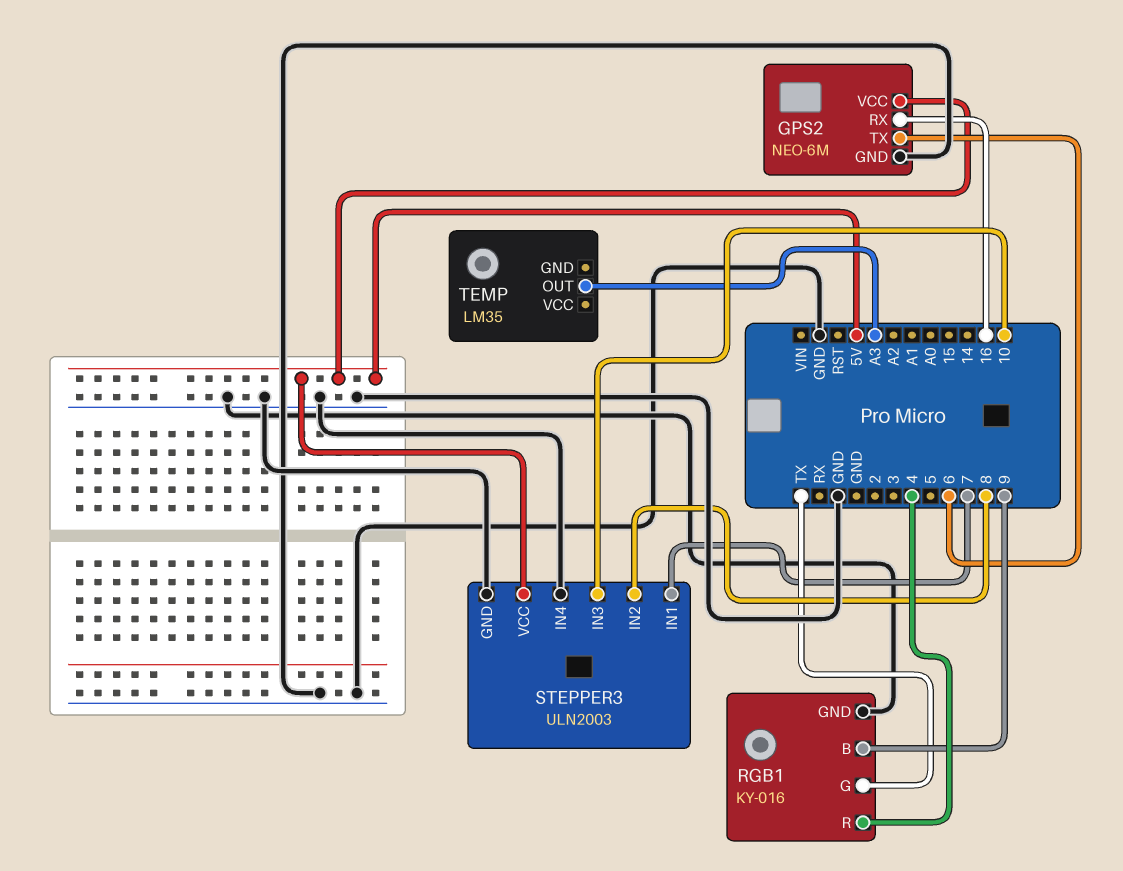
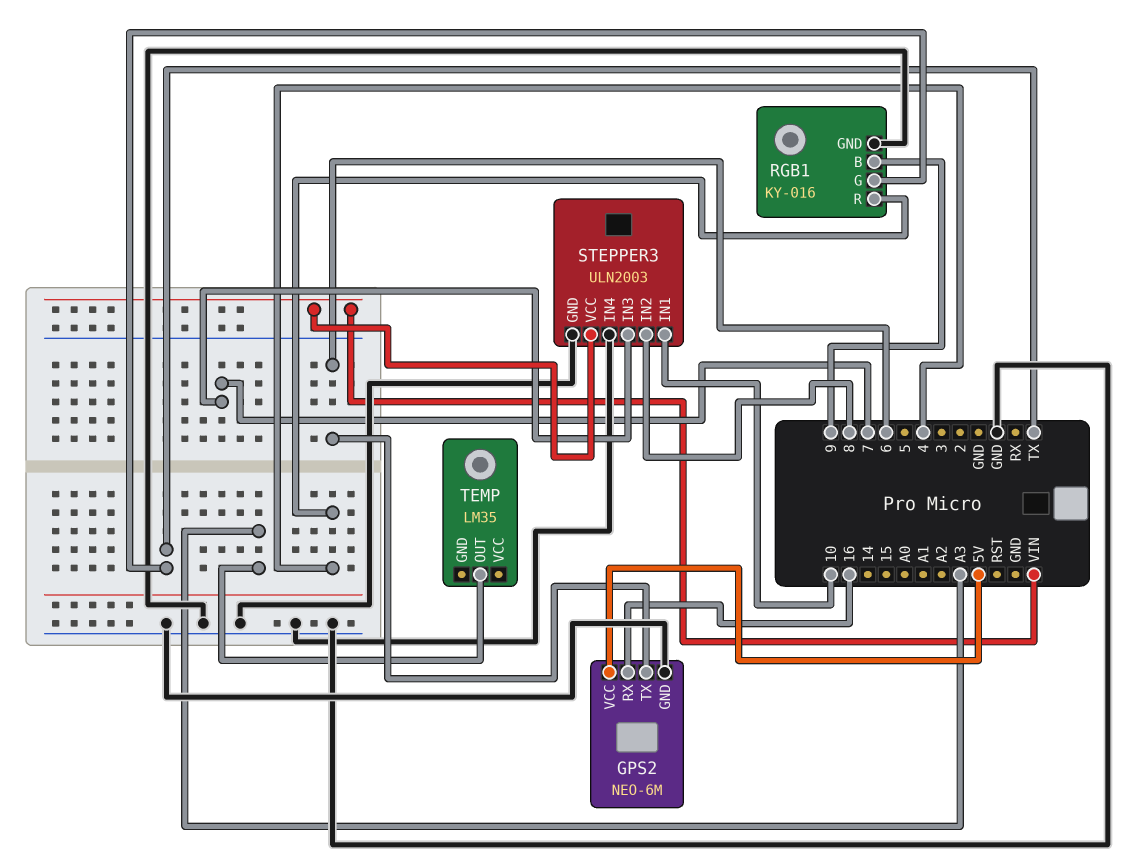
STEPPER3 pin IN1: 7 -> 10
STEPPER3 pin IN3: 10 -> 7
STEPPER3 pin VCC: 5V -> VIN

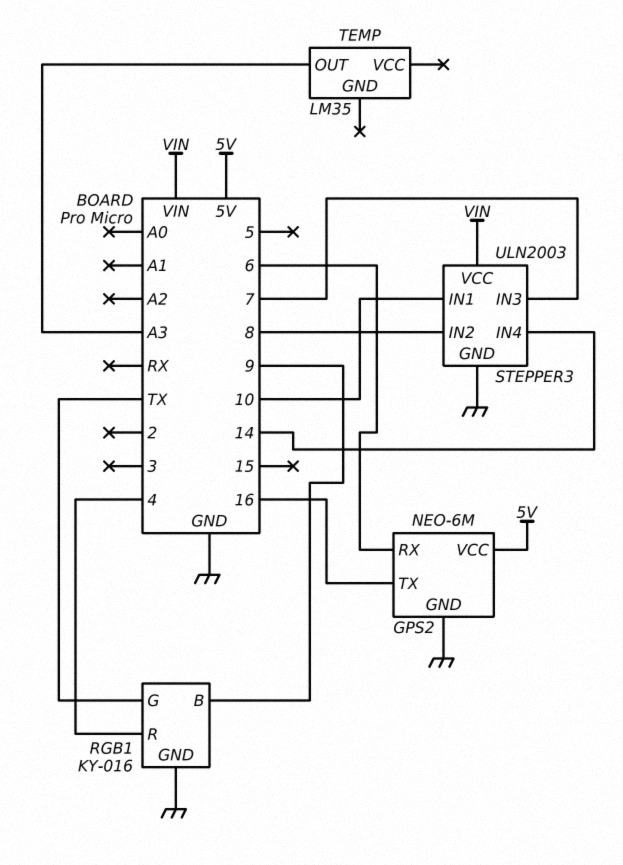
GPS2 pin RX: 16 -> 6
GPS2 pin TX: 6 -> 16
STEPPER3 pin IN4: GND -> 14

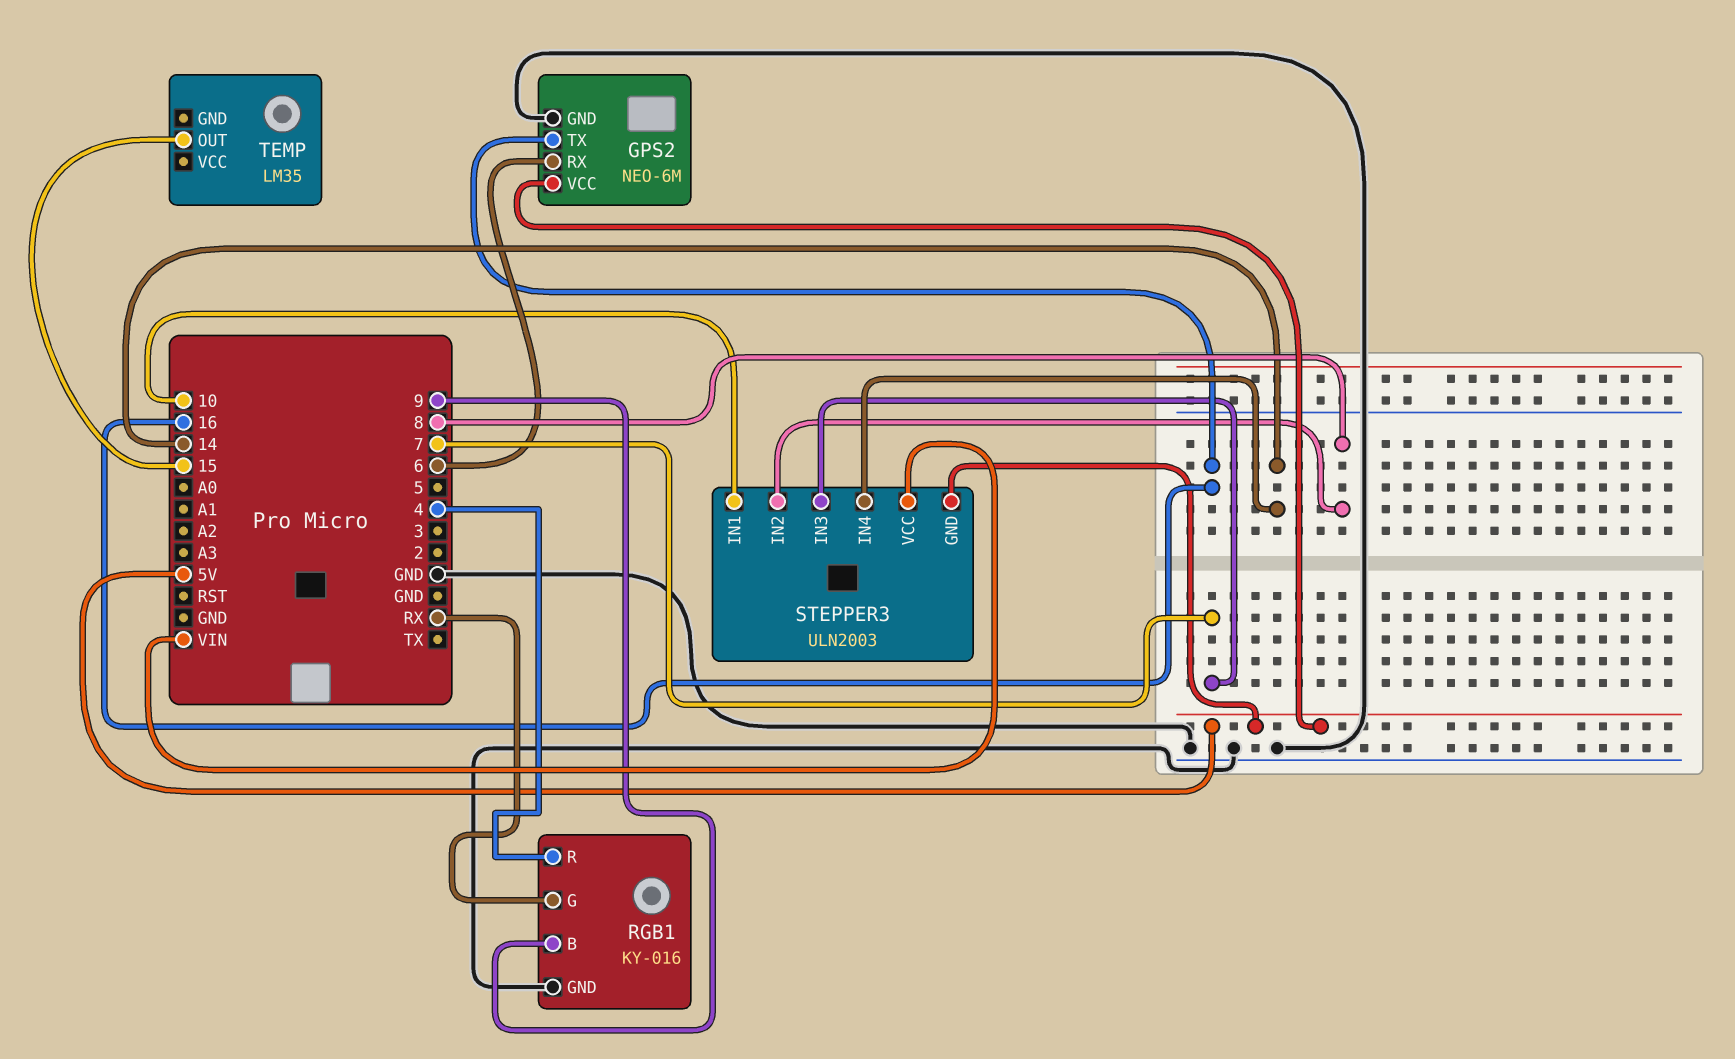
RGB1 pin G: TX -> RX
STEPPER3 pin GND: GND -> 5V
TEMP pin OUT: A3 -> 15

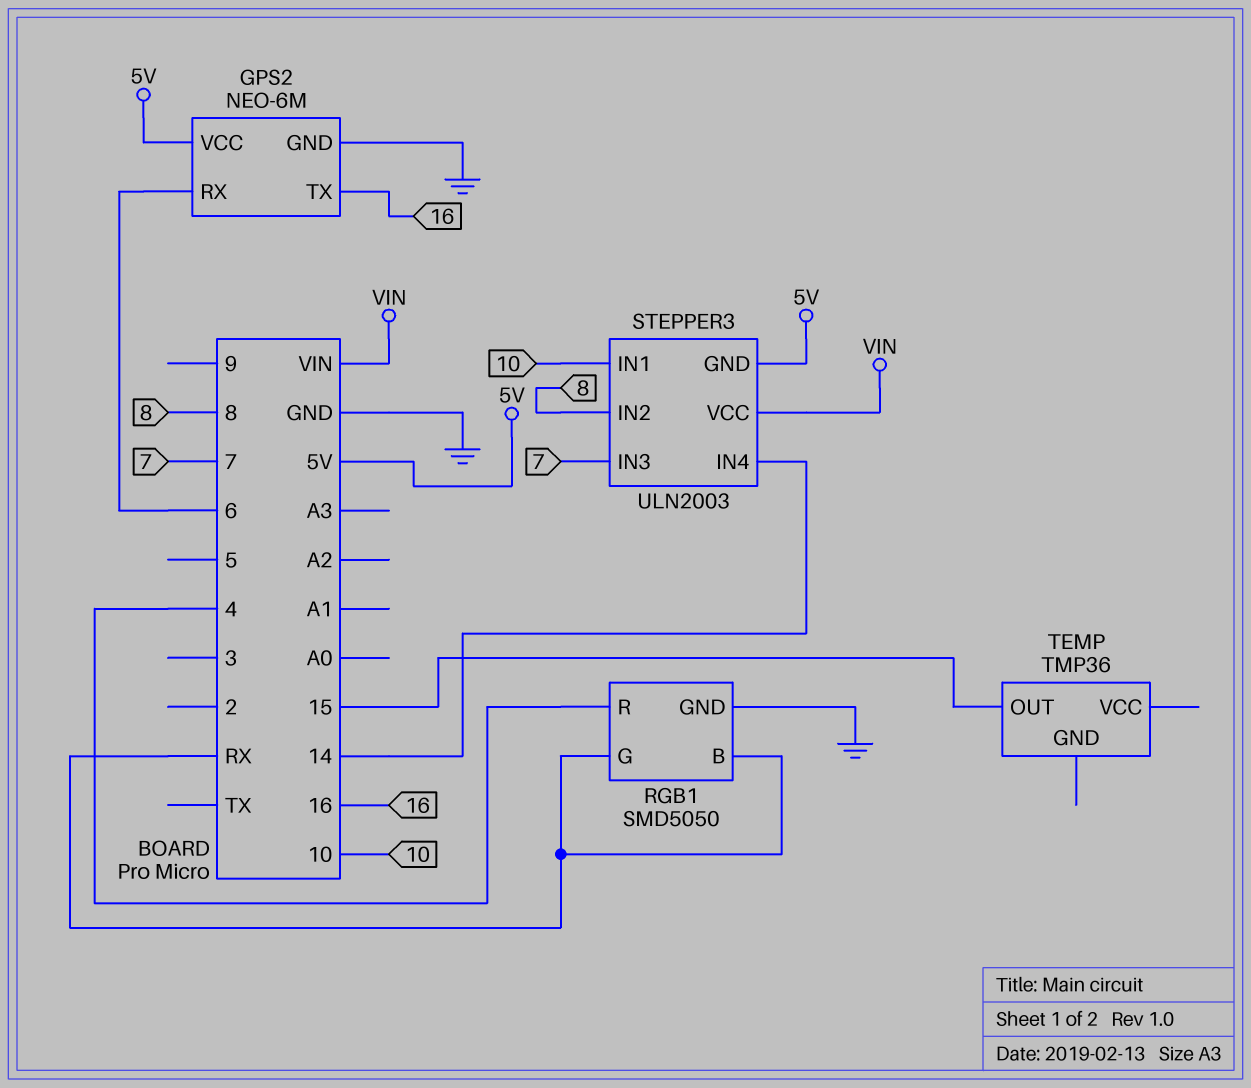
RGB1: KY-016 -> SMD5050
RGB1 pin B: 9 -> RX
TEMP: LM35 -> TMP36

